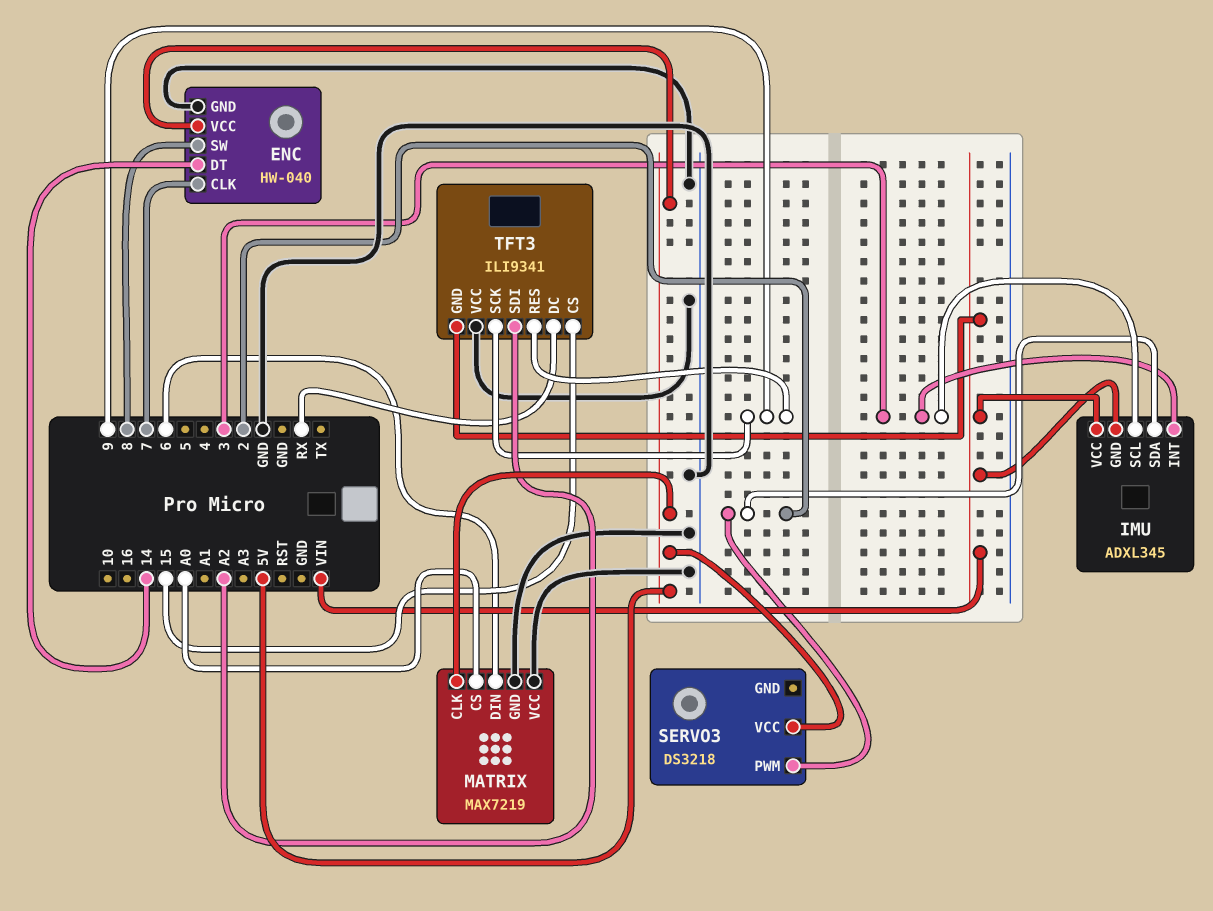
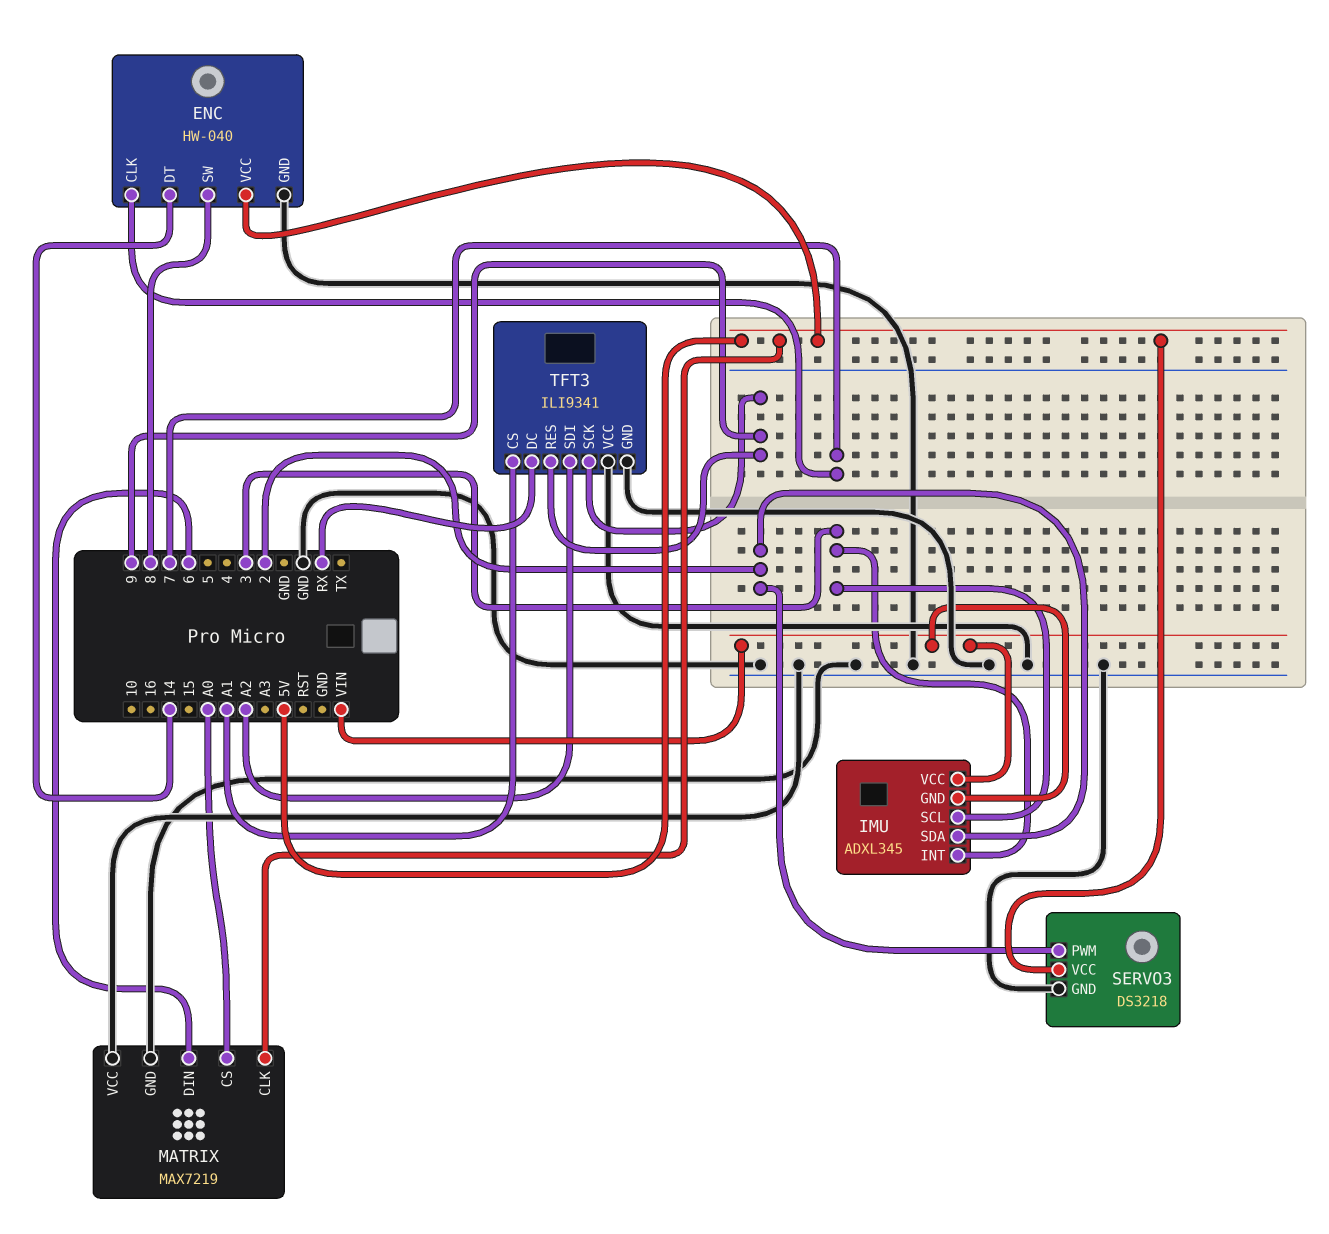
SERVO3 pin GND: none -> GND
TFT3 pin CS: 15 -> A1
TFT3 pin GND: VIN -> GND

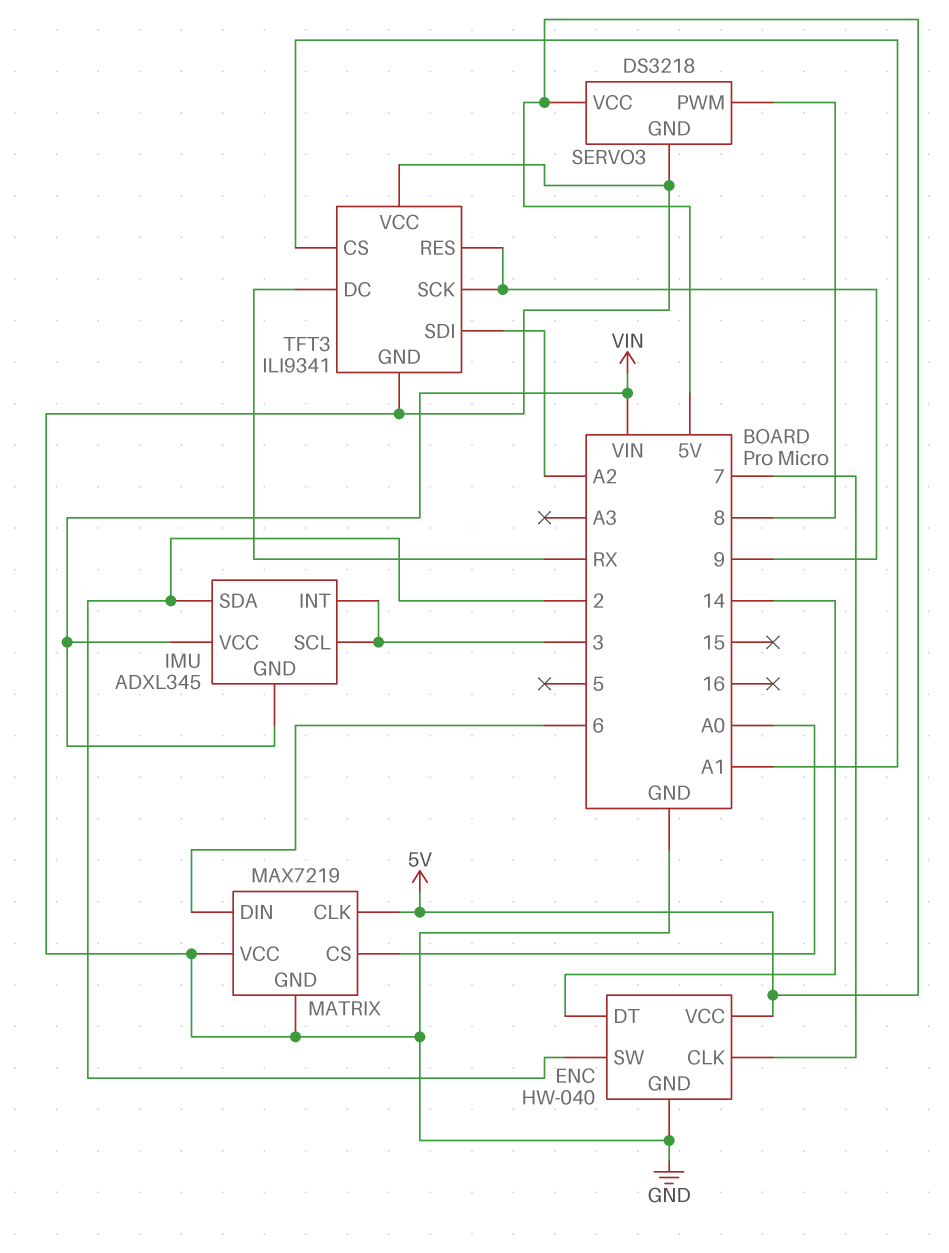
ENC pin SW: 8 -> 2
SERVO3 pin PWM: 2 -> 8

